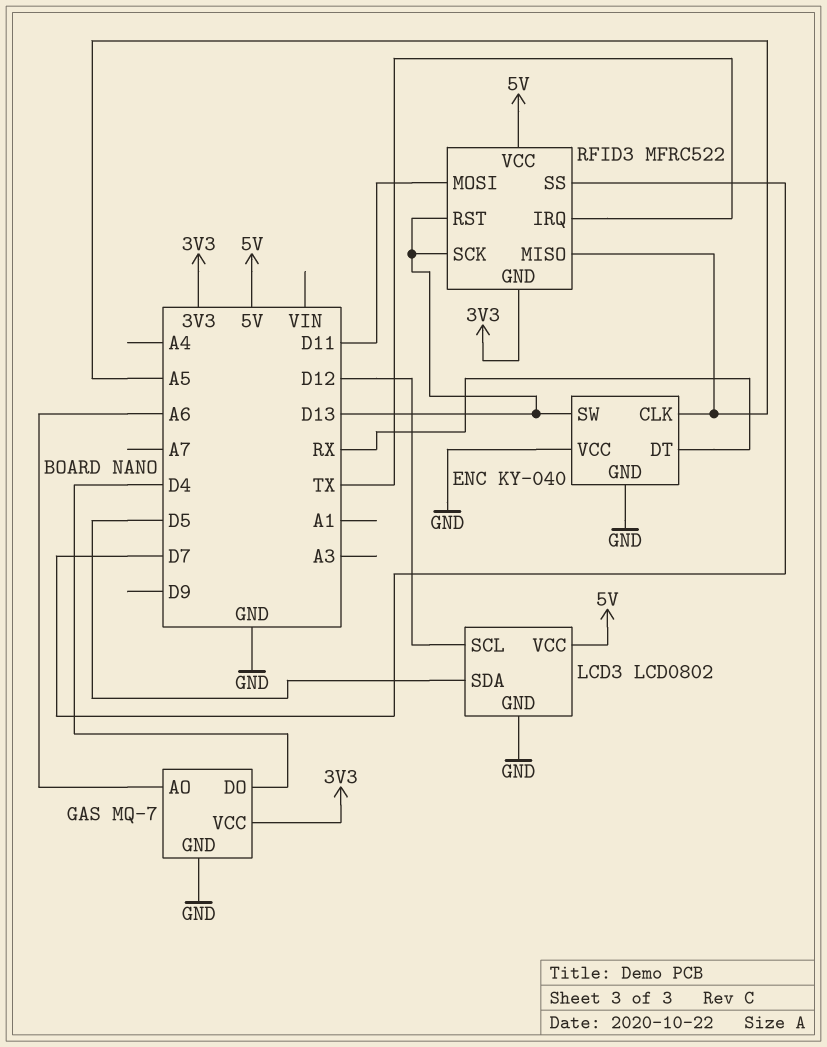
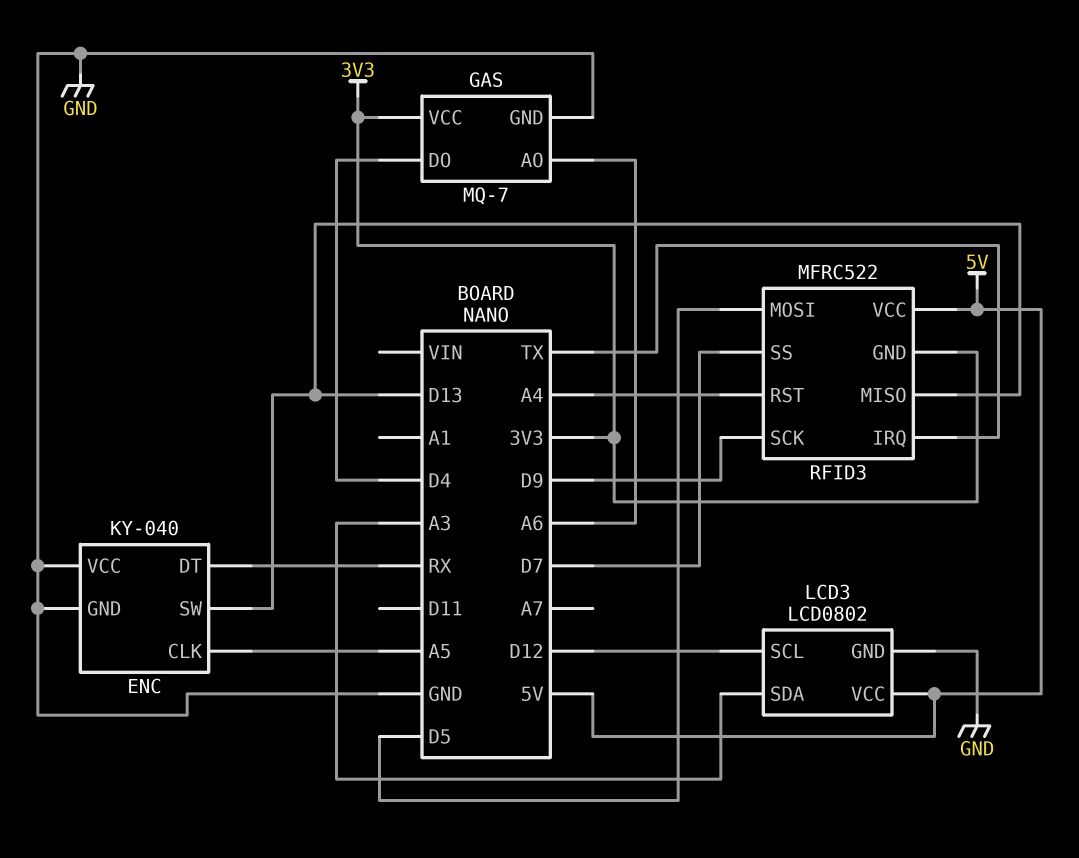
LCD3 pin SDA: D5 -> A3
RFID3 pin MISO: A5 -> D13
RFID3 pin MOSI: D11 -> D5
RFID3 pin RST: D13 -> A4
RFID3 pin SCK: D13 -> D9

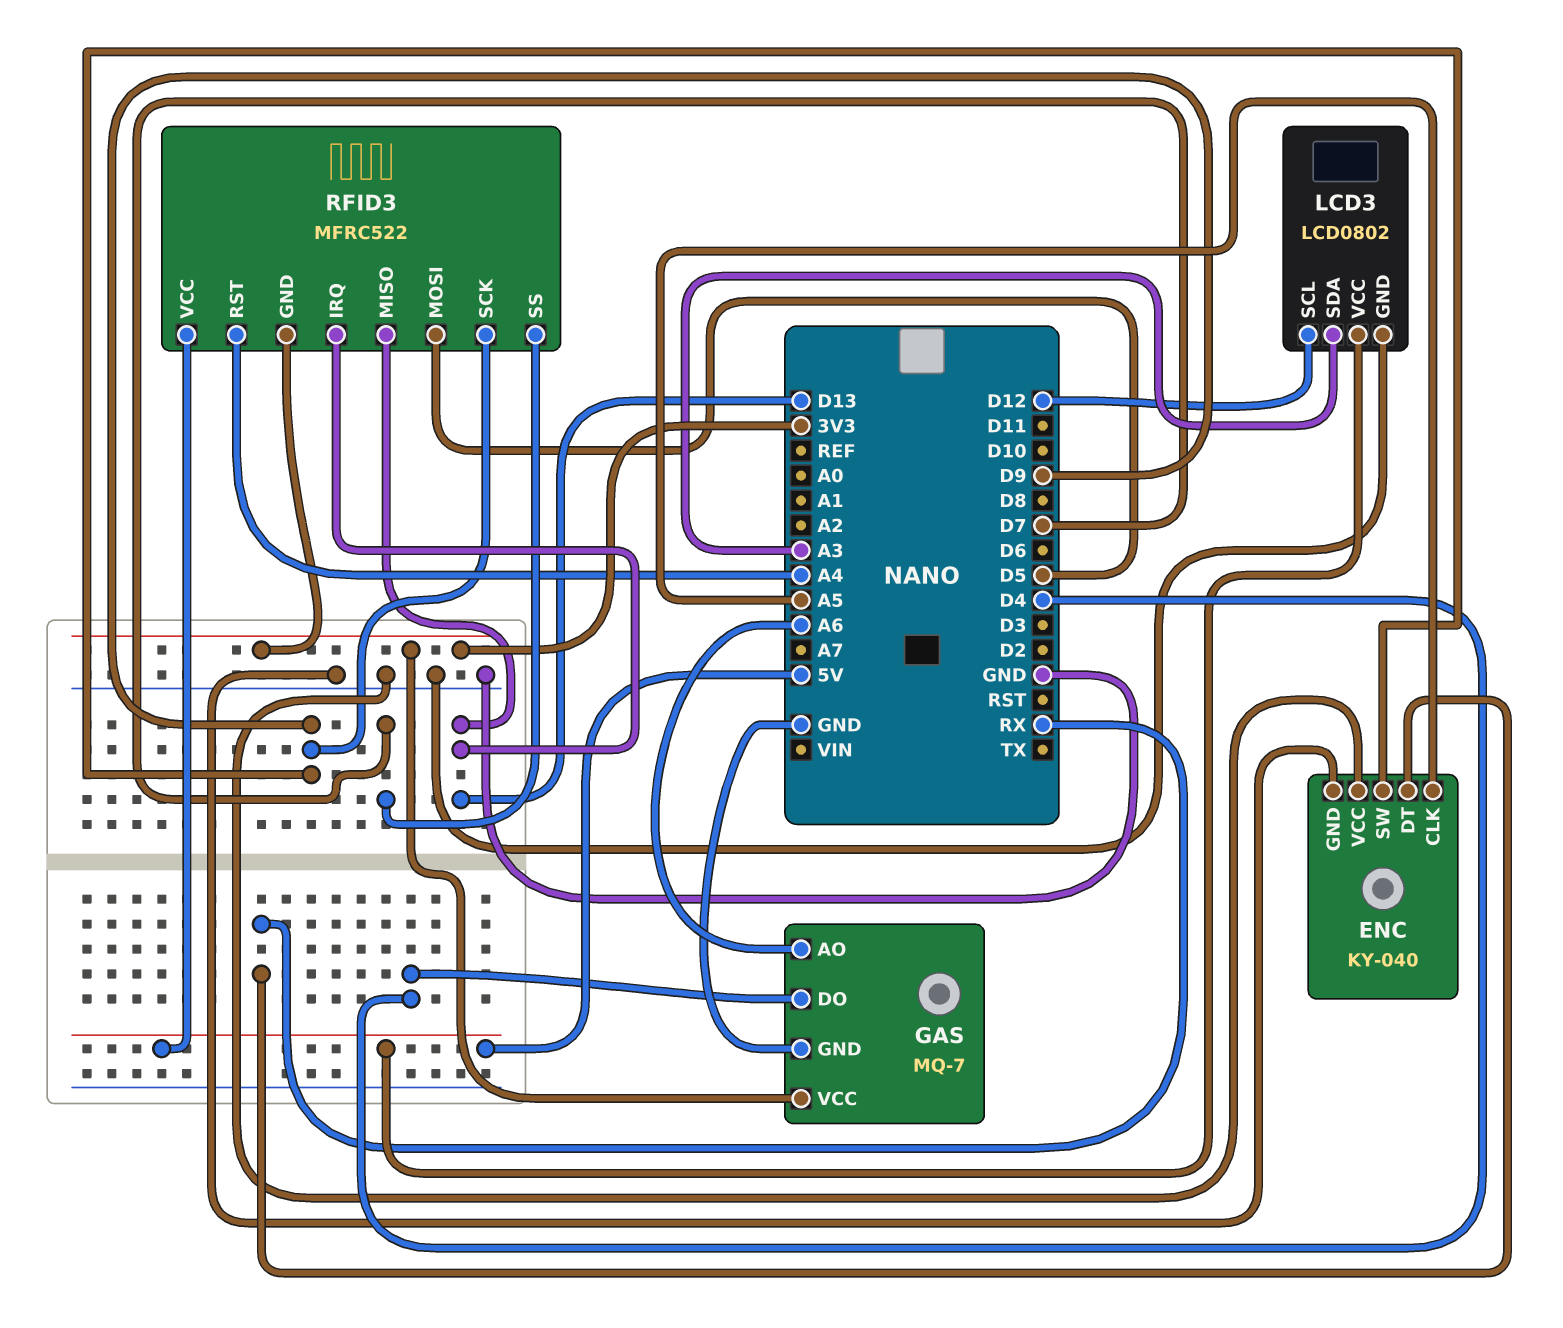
ENC pin SW: D13 -> D9
RFID3 pin IRQ: TX -> D13

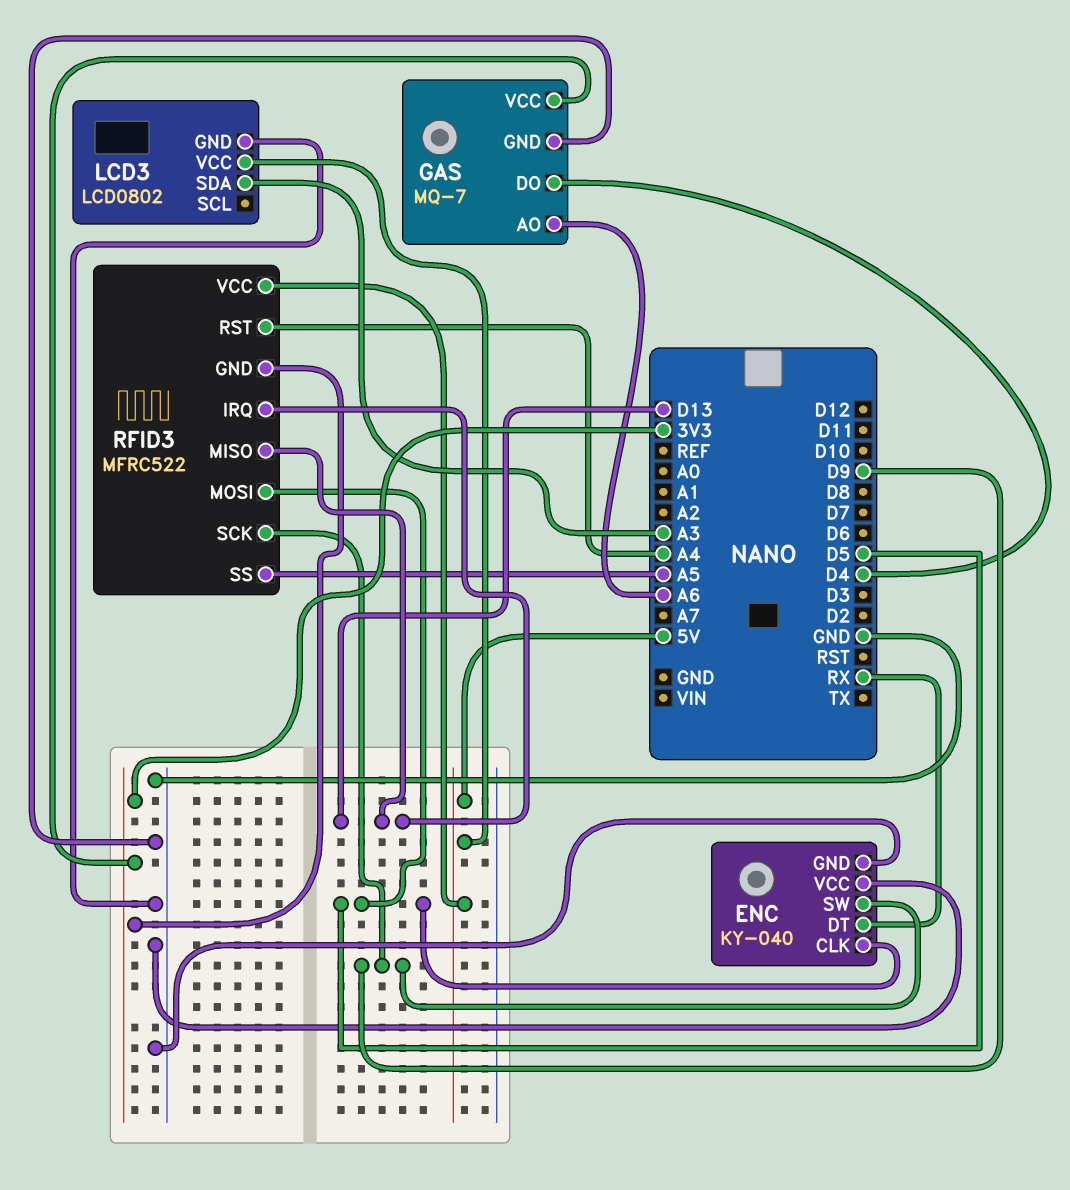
ENC pin CLK: A5 -> D5
LCD3 pin SCL: D12 -> none
RFID3 pin SS: D7 -> A5

